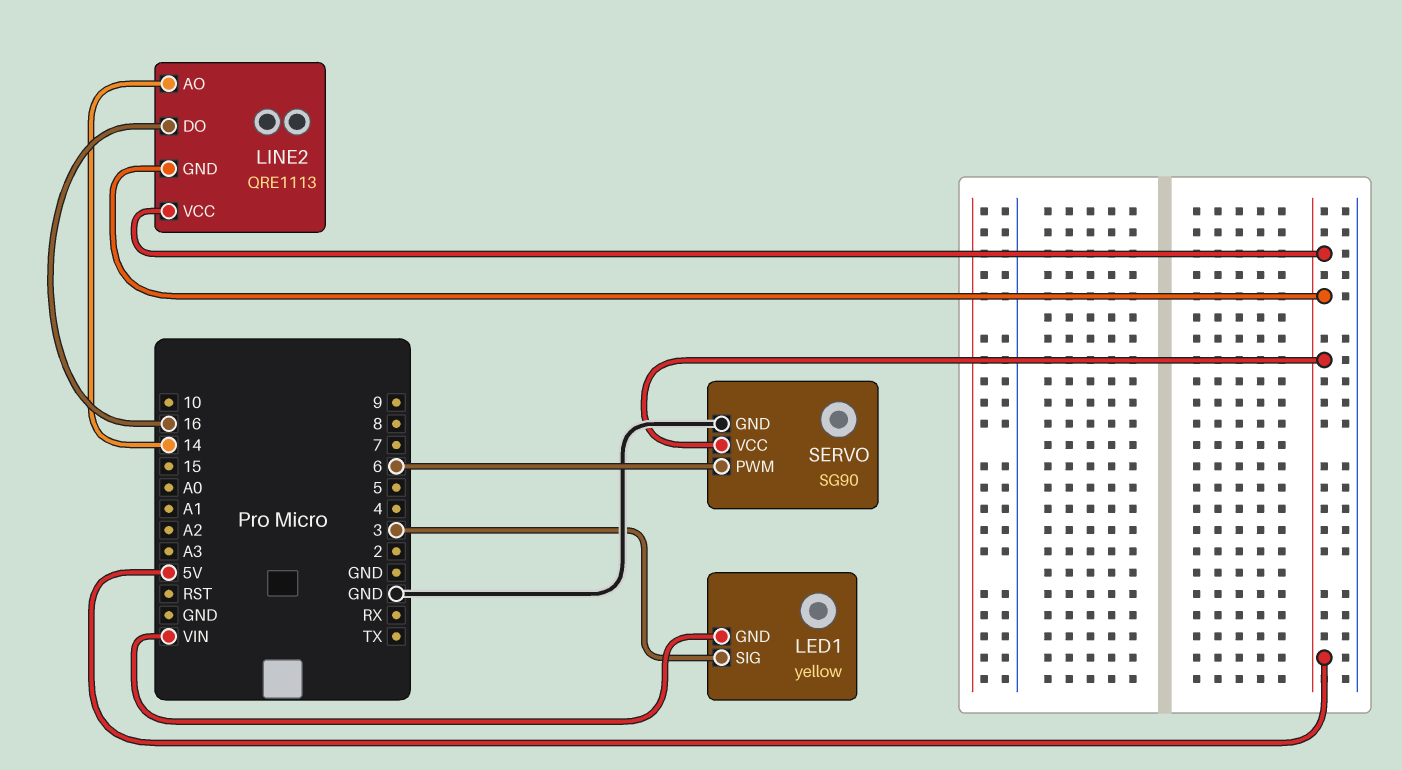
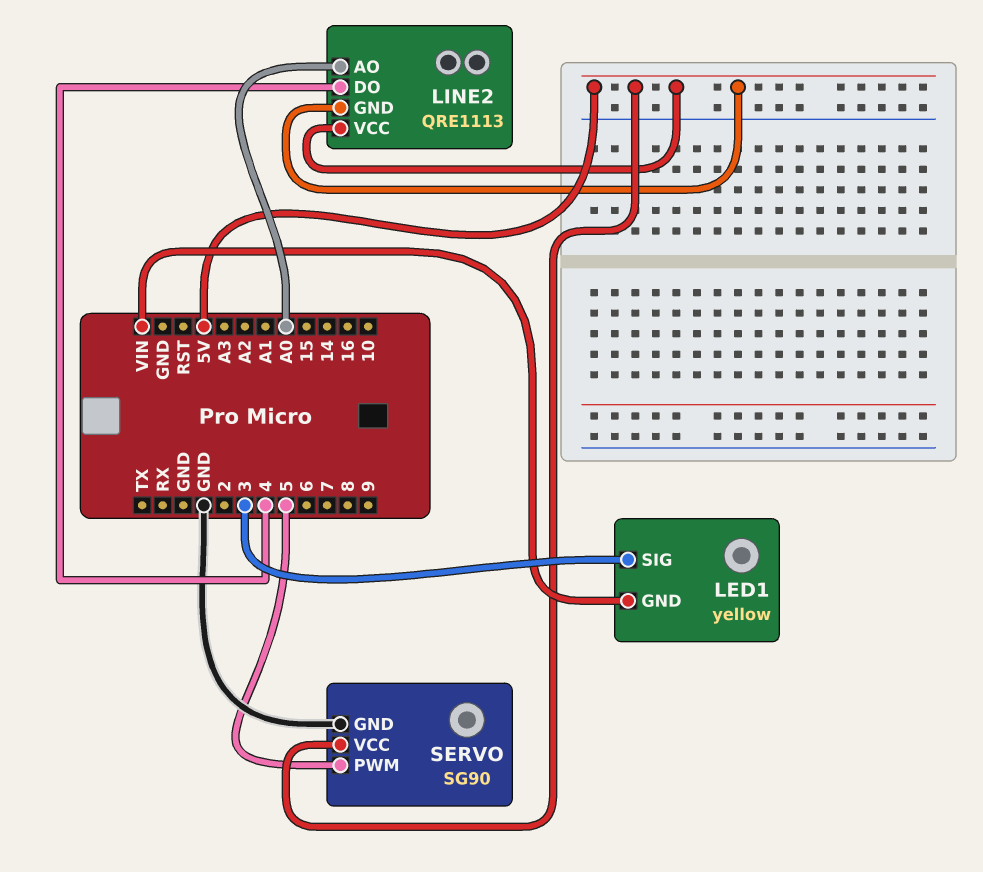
LINE2 pin AO: 14 -> A0
LINE2 pin DO: 16 -> 4
SERVO pin PWM: 6 -> 5

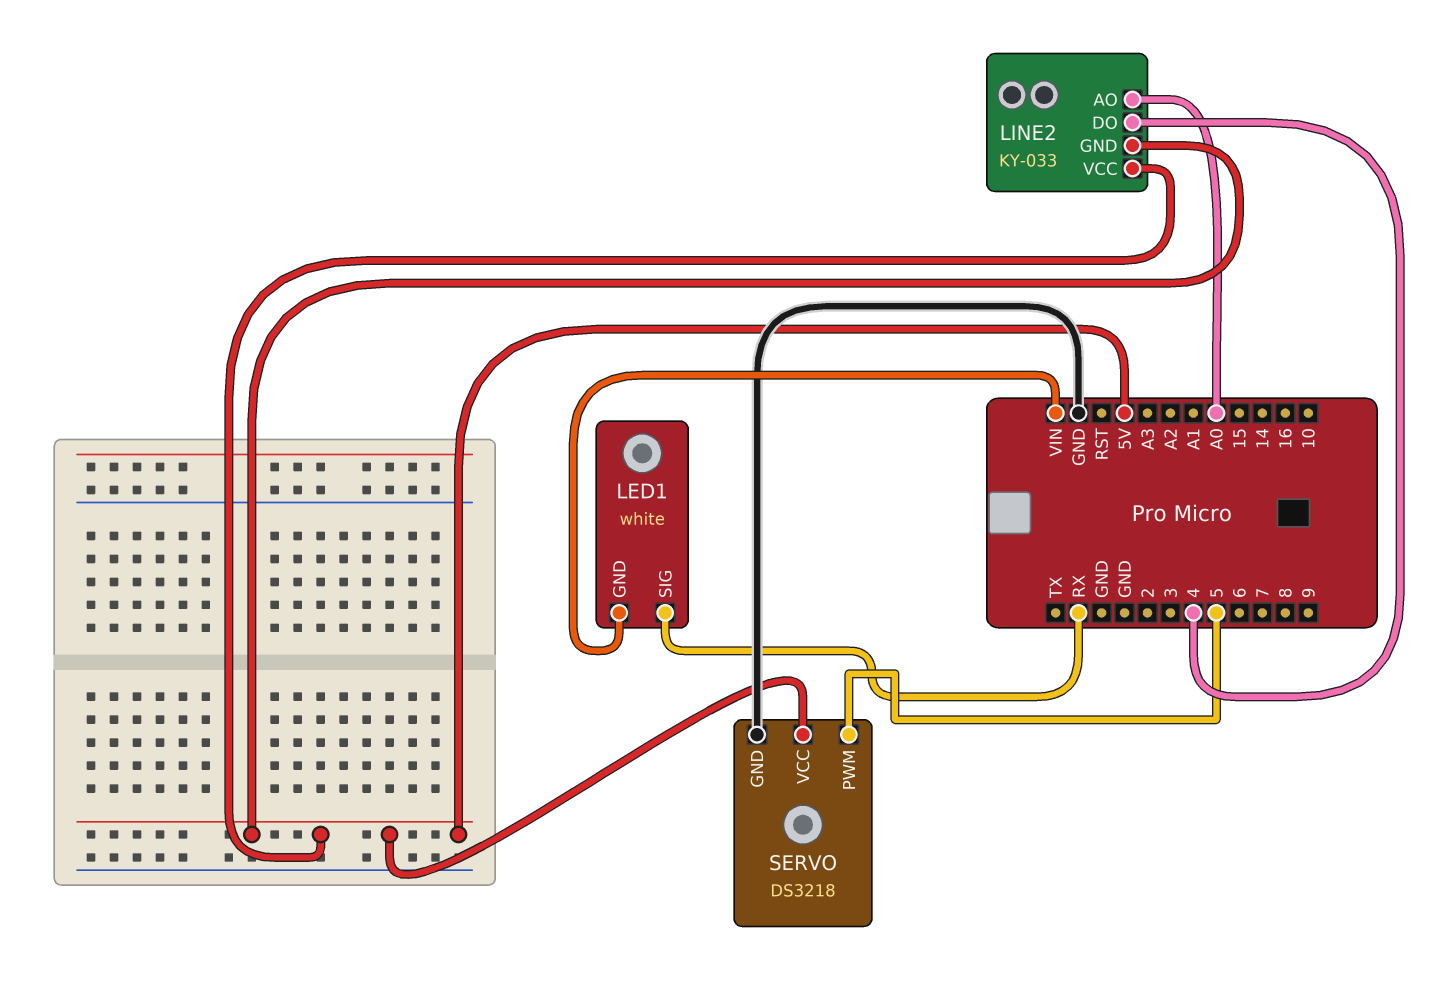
LED1: yellow -> white
LED1 pin SIG: 3 -> RX
LINE2: QRE1113 -> KY-033
SERVO: SG90 -> DS3218

